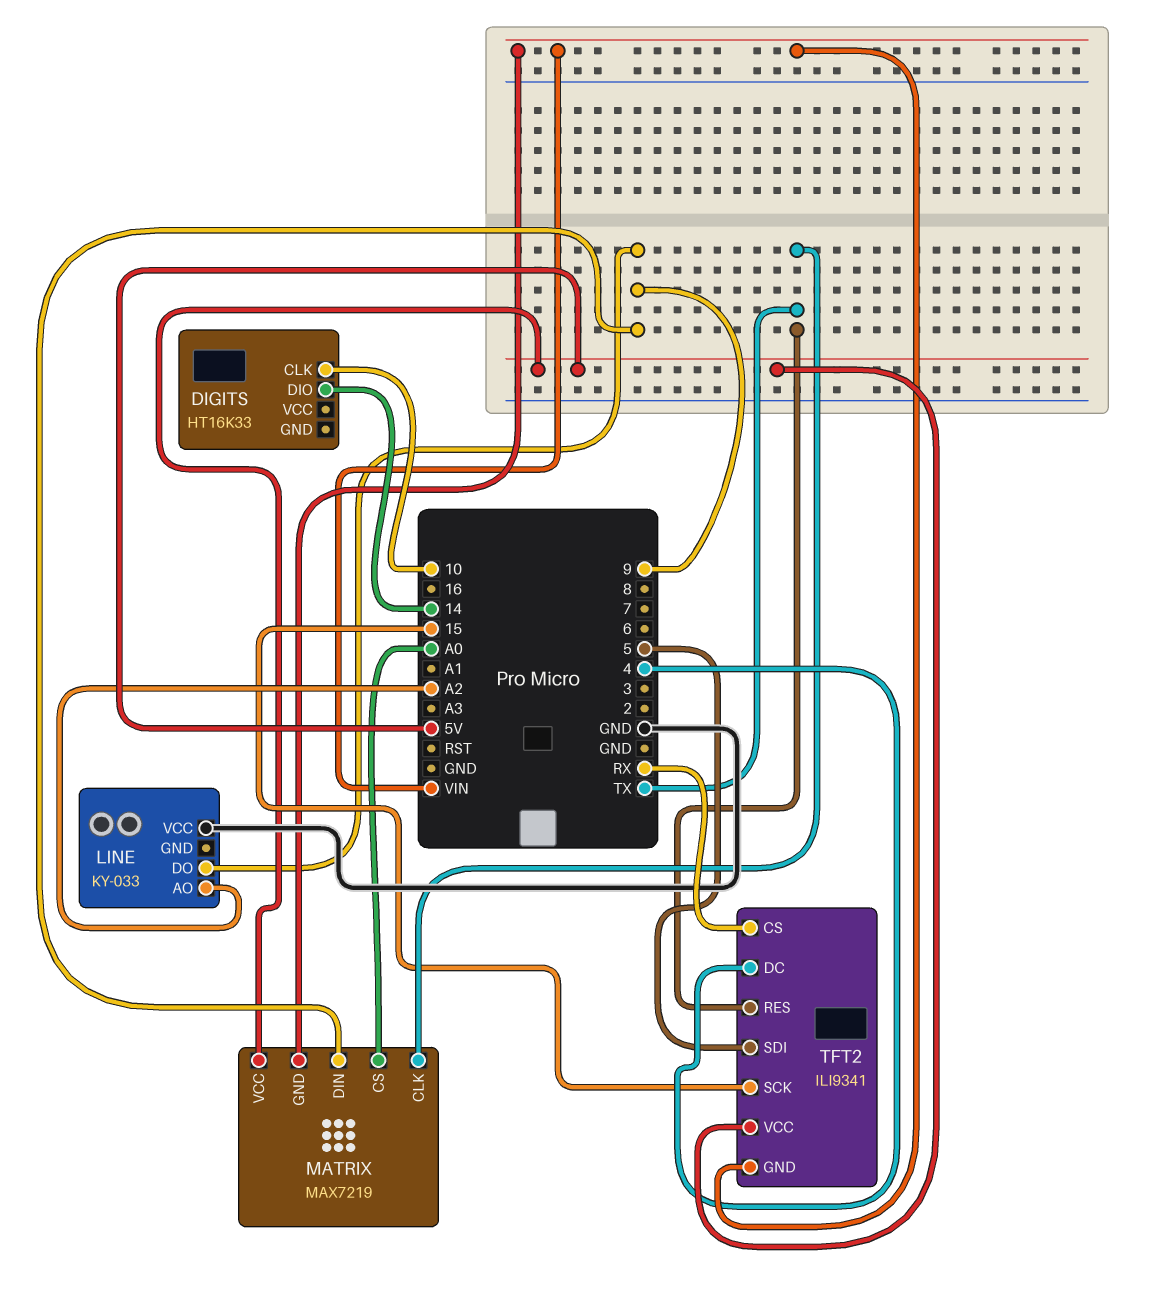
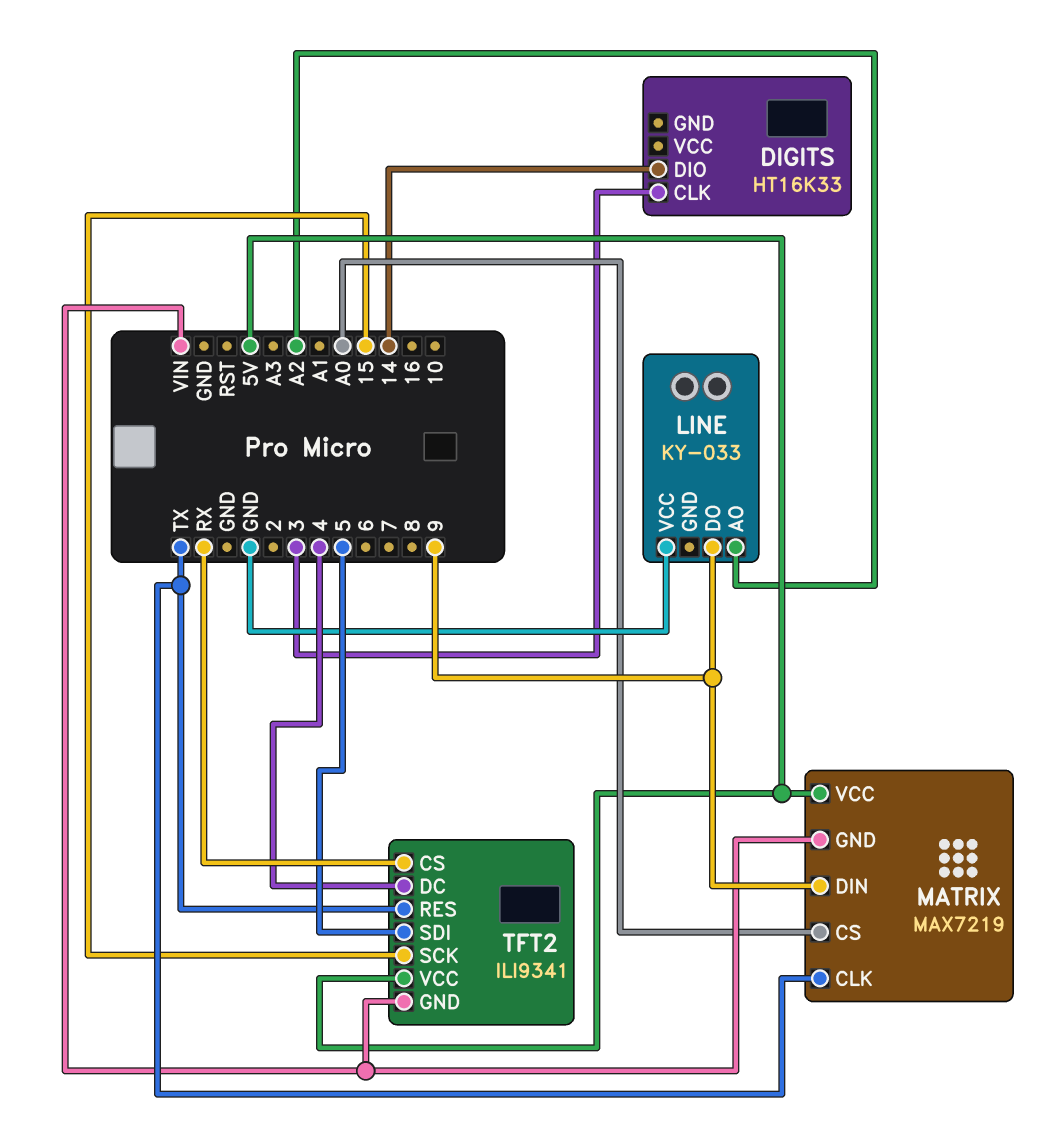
DIGITS pin CLK: 10 -> 3

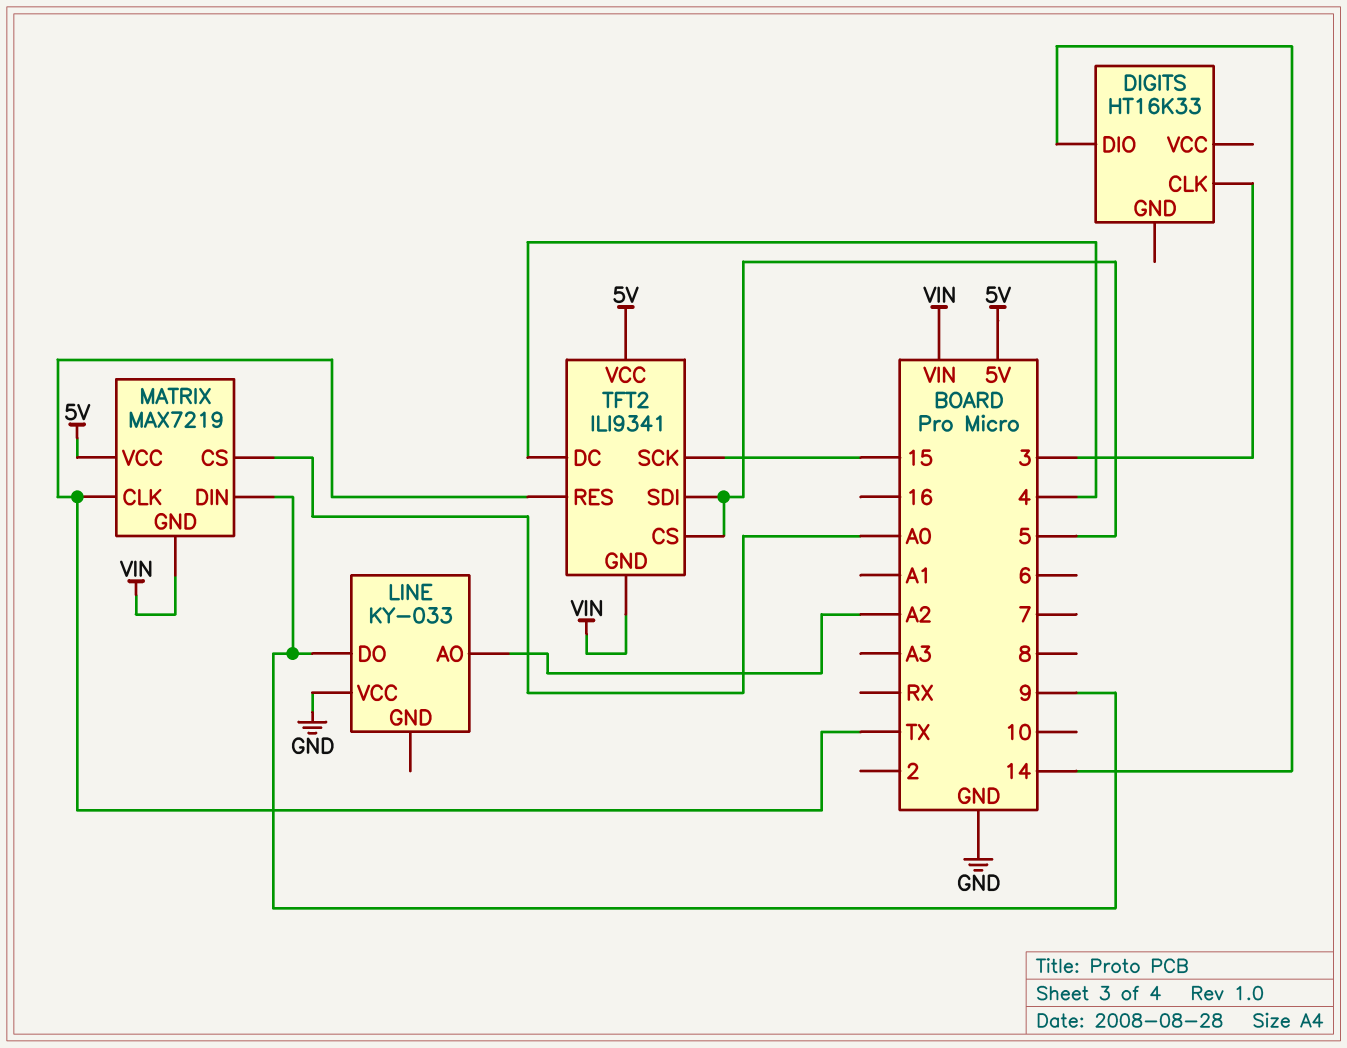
TFT2 pin CS: RX -> 5

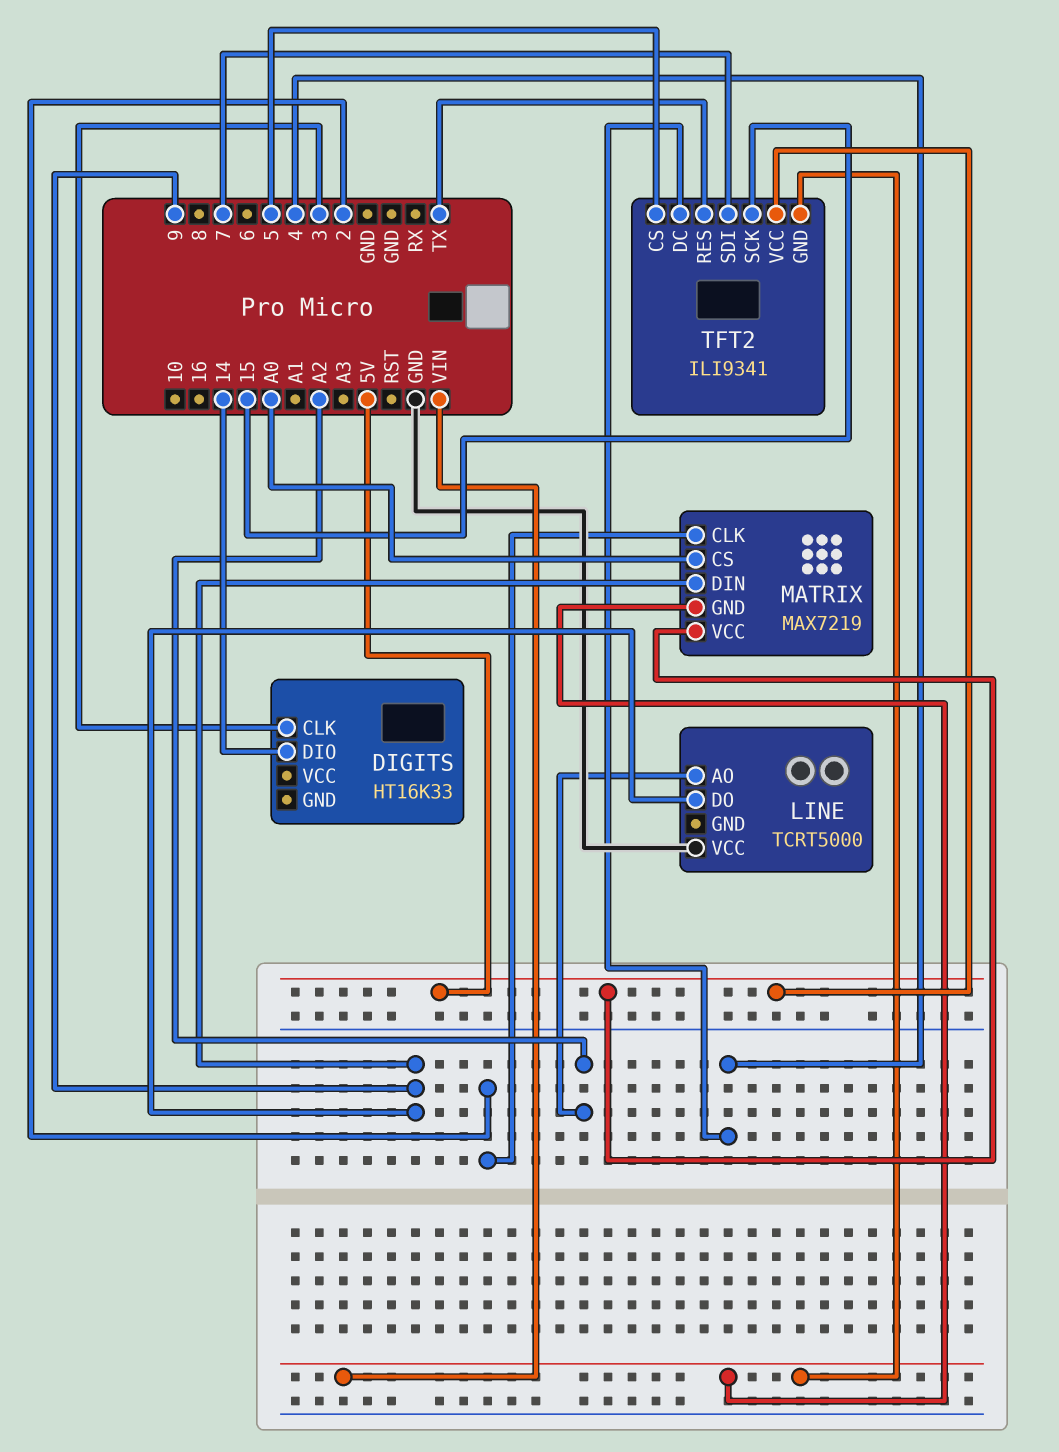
LINE: KY-033 -> TCRT5000
MATRIX pin CLK: TX -> 2
TFT2 pin SDI: 5 -> 7

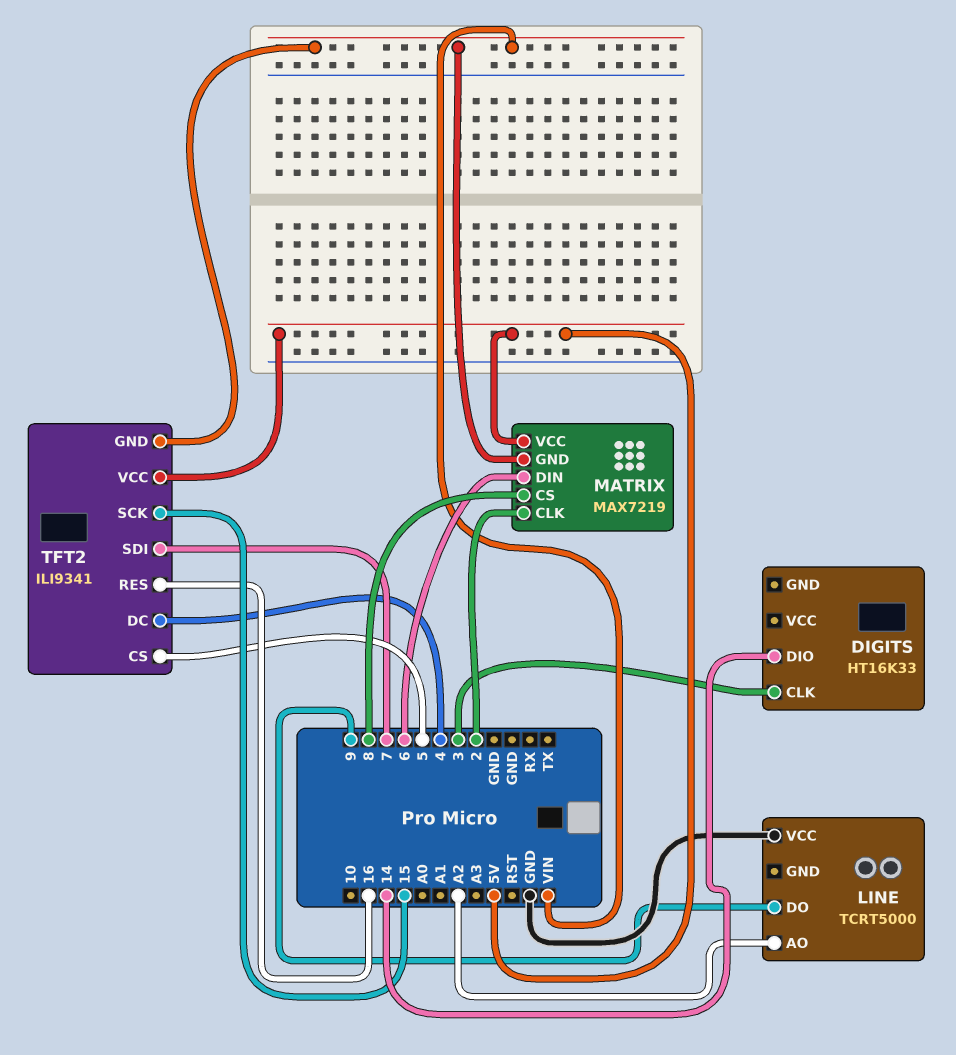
MATRIX pin CS: A0 -> 8
MATRIX pin DIN: 9 -> 6
TFT2 pin RES: TX -> 16

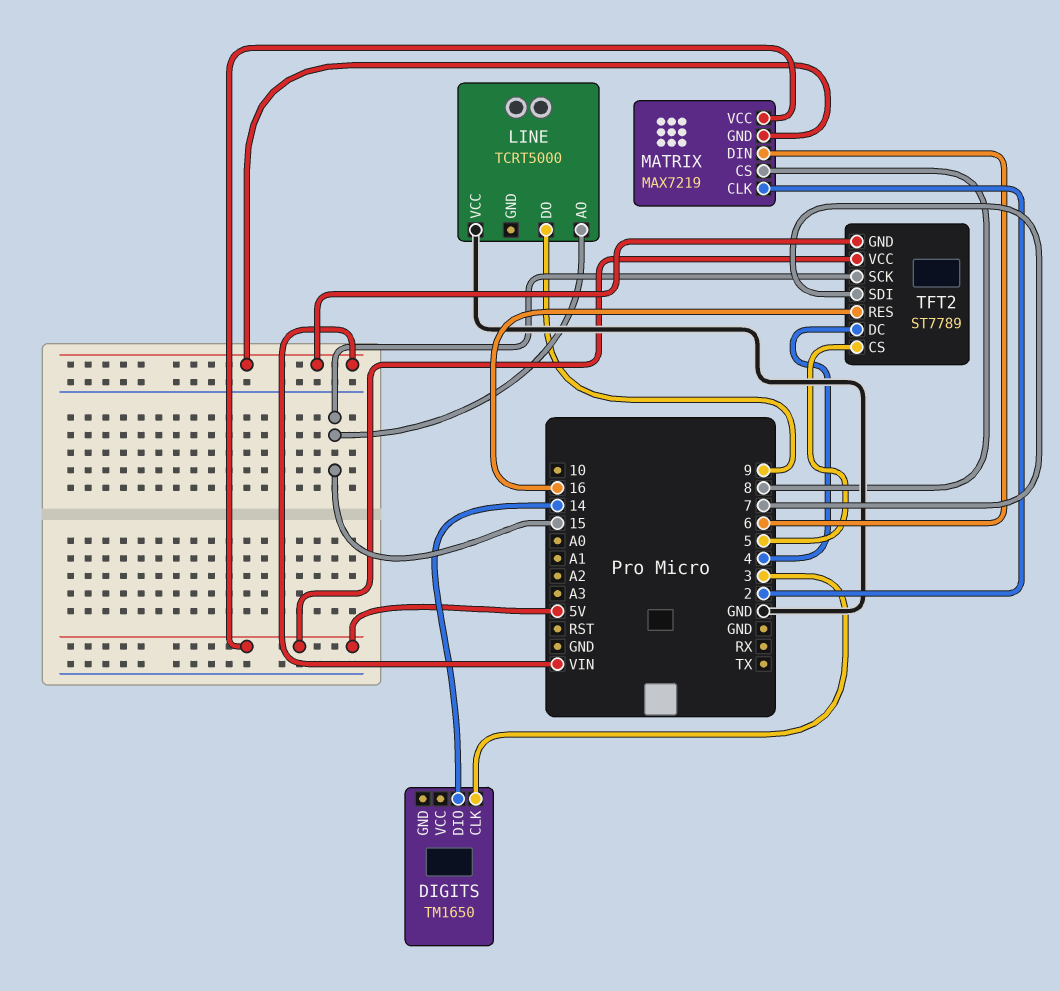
DIGITS: HT16K33 -> TM1650
LINE pin AO: A2 -> 15
TFT2: ILI9341 -> ST7789

